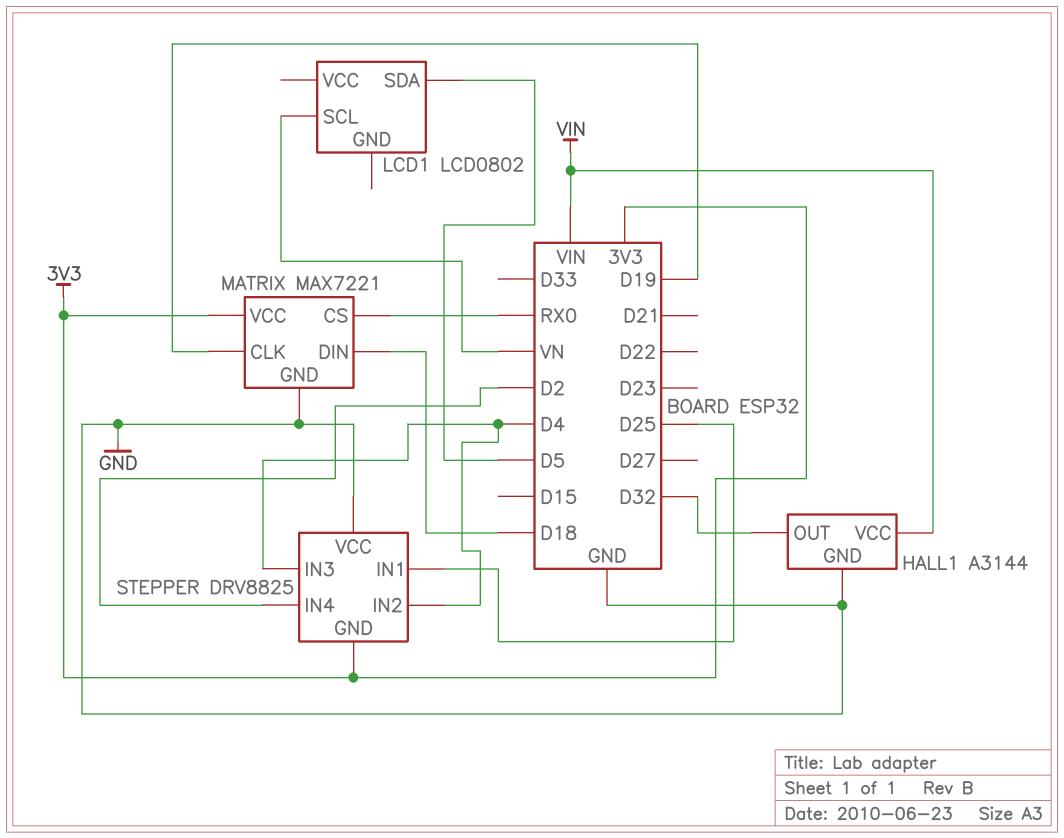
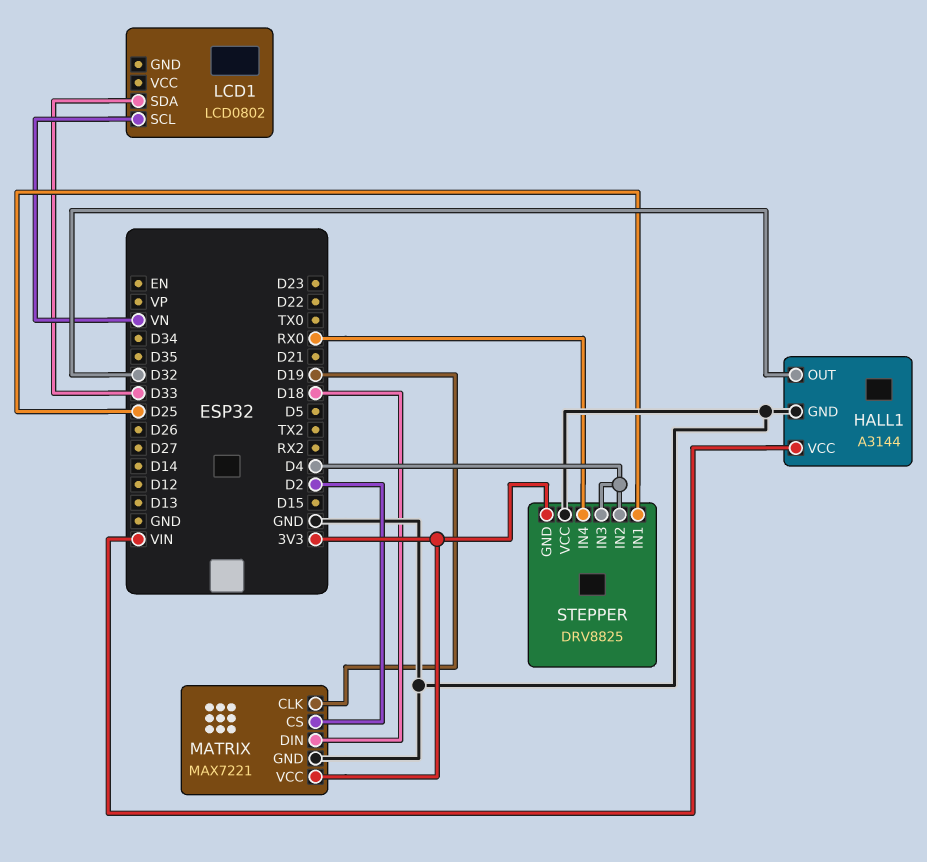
LCD1 pin SDA: D5 -> D33
MATRIX pin CS: RX0 -> D2
STEPPER pin IN4: D2 -> RX0

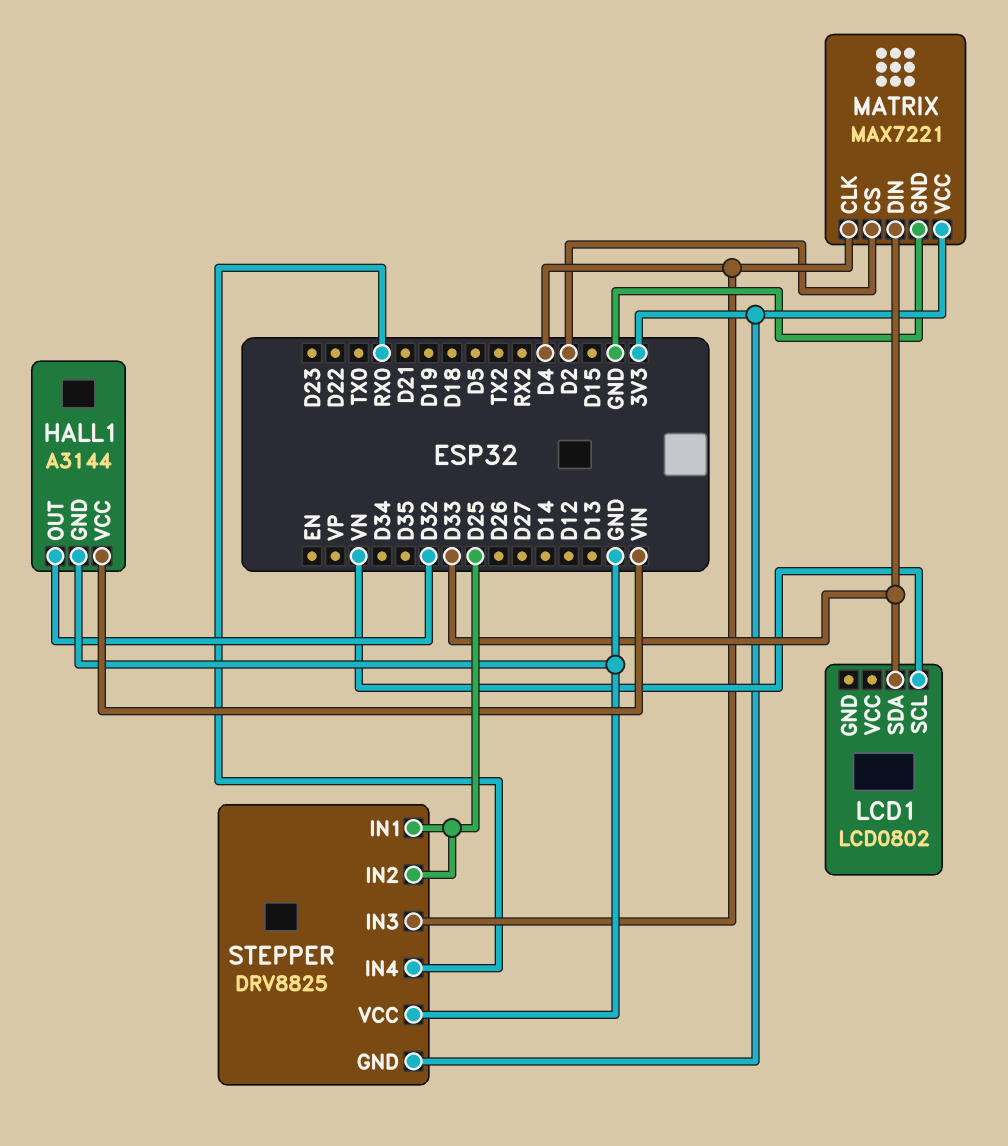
MATRIX pin CLK: D19 -> D4
MATRIX pin DIN: D18 -> D33
STEPPER pin IN2: D4 -> D25

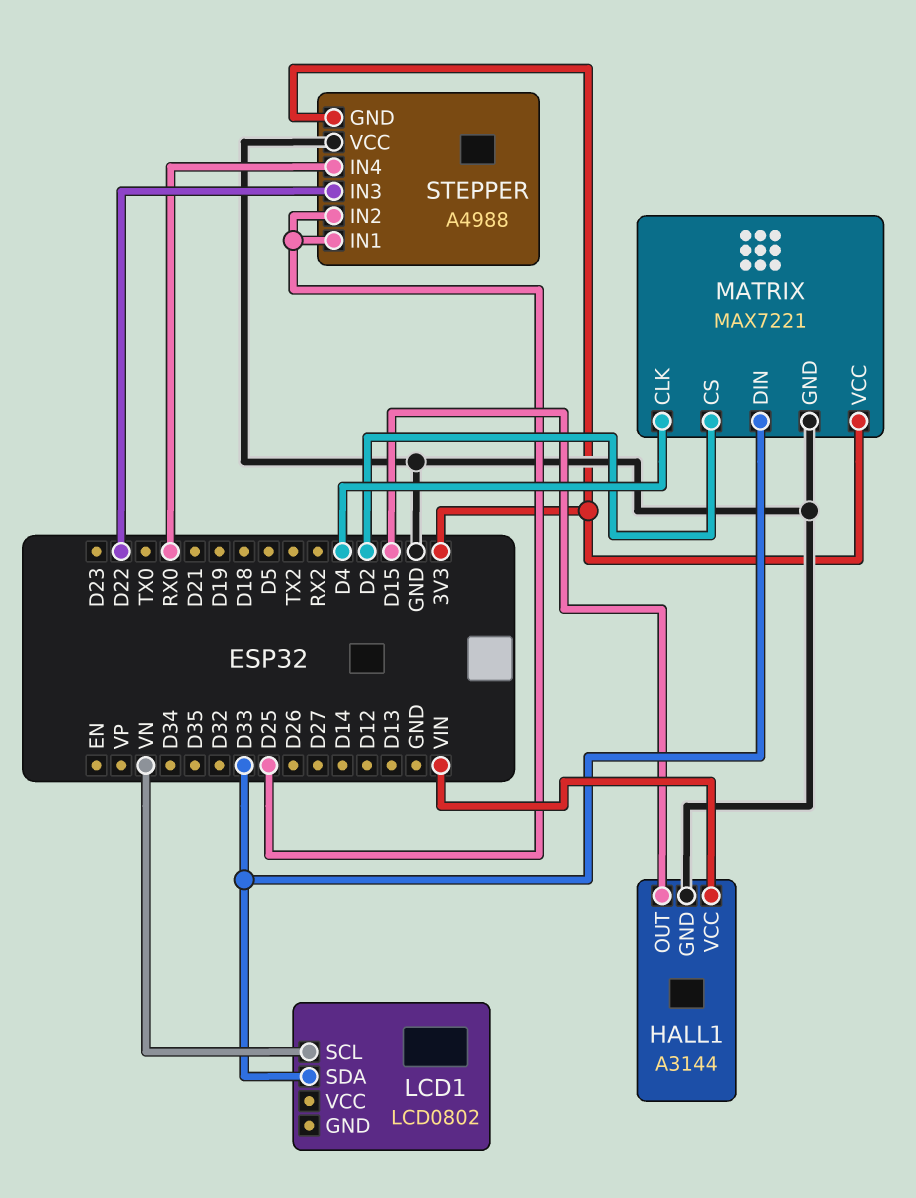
HALL1 pin OUT: D32 -> D15
STEPPER: DRV8825 -> A4988
STEPPER pin IN3: D4 -> D22

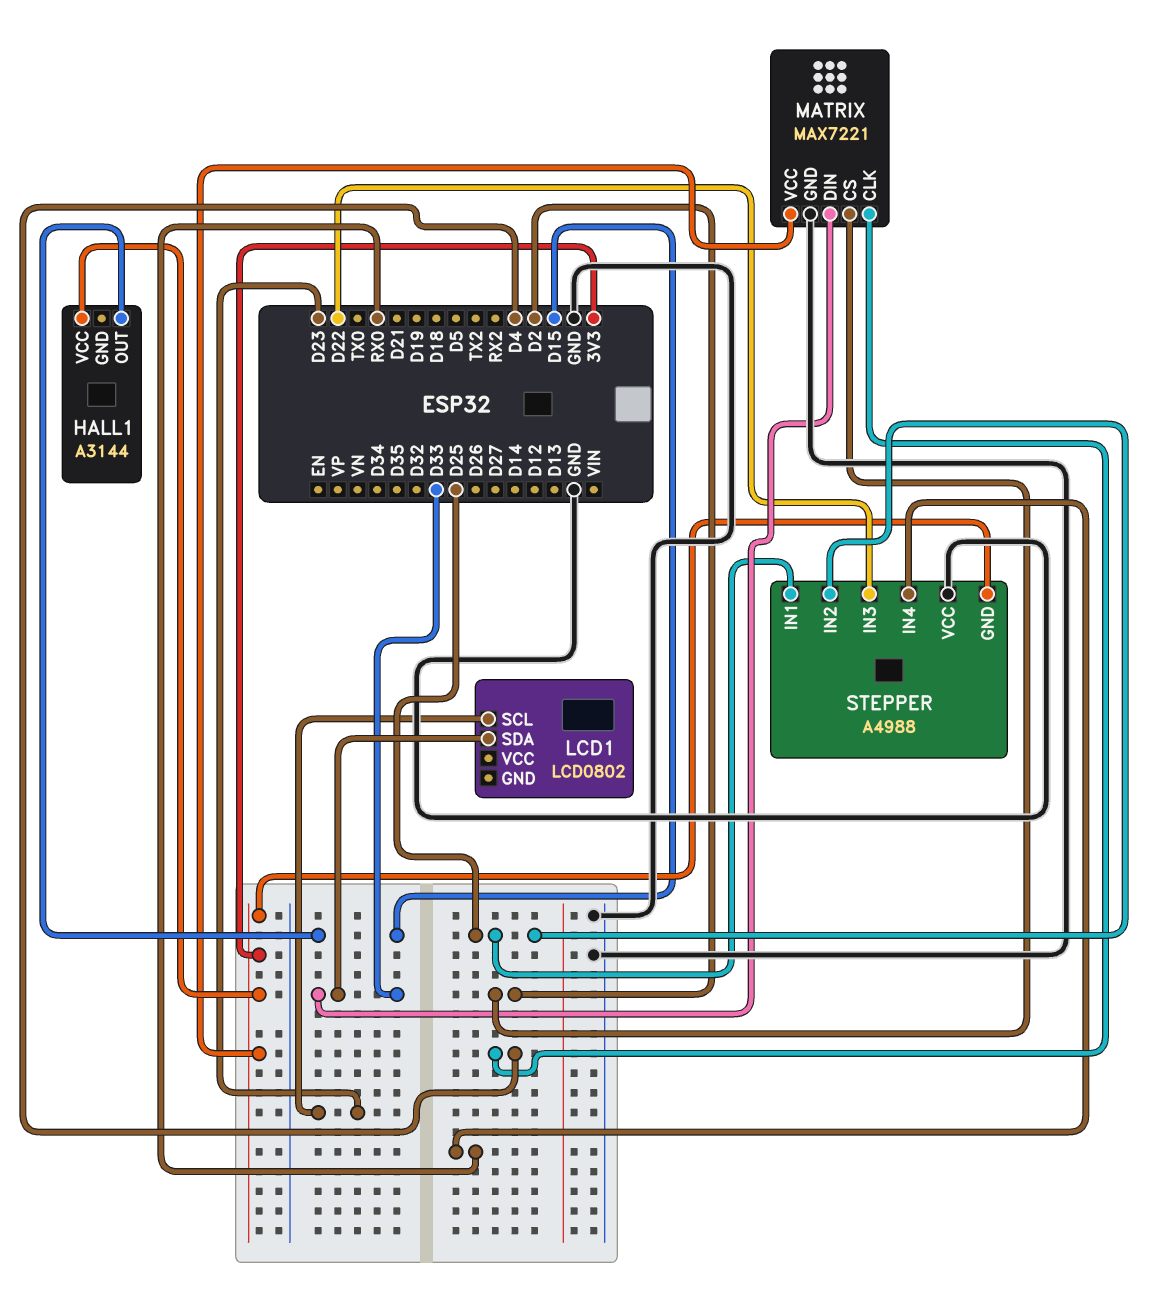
HALL1 pin GND: GND -> none
HALL1 pin VCC: VIN -> 3V3
LCD1 pin SCL: VN -> D23

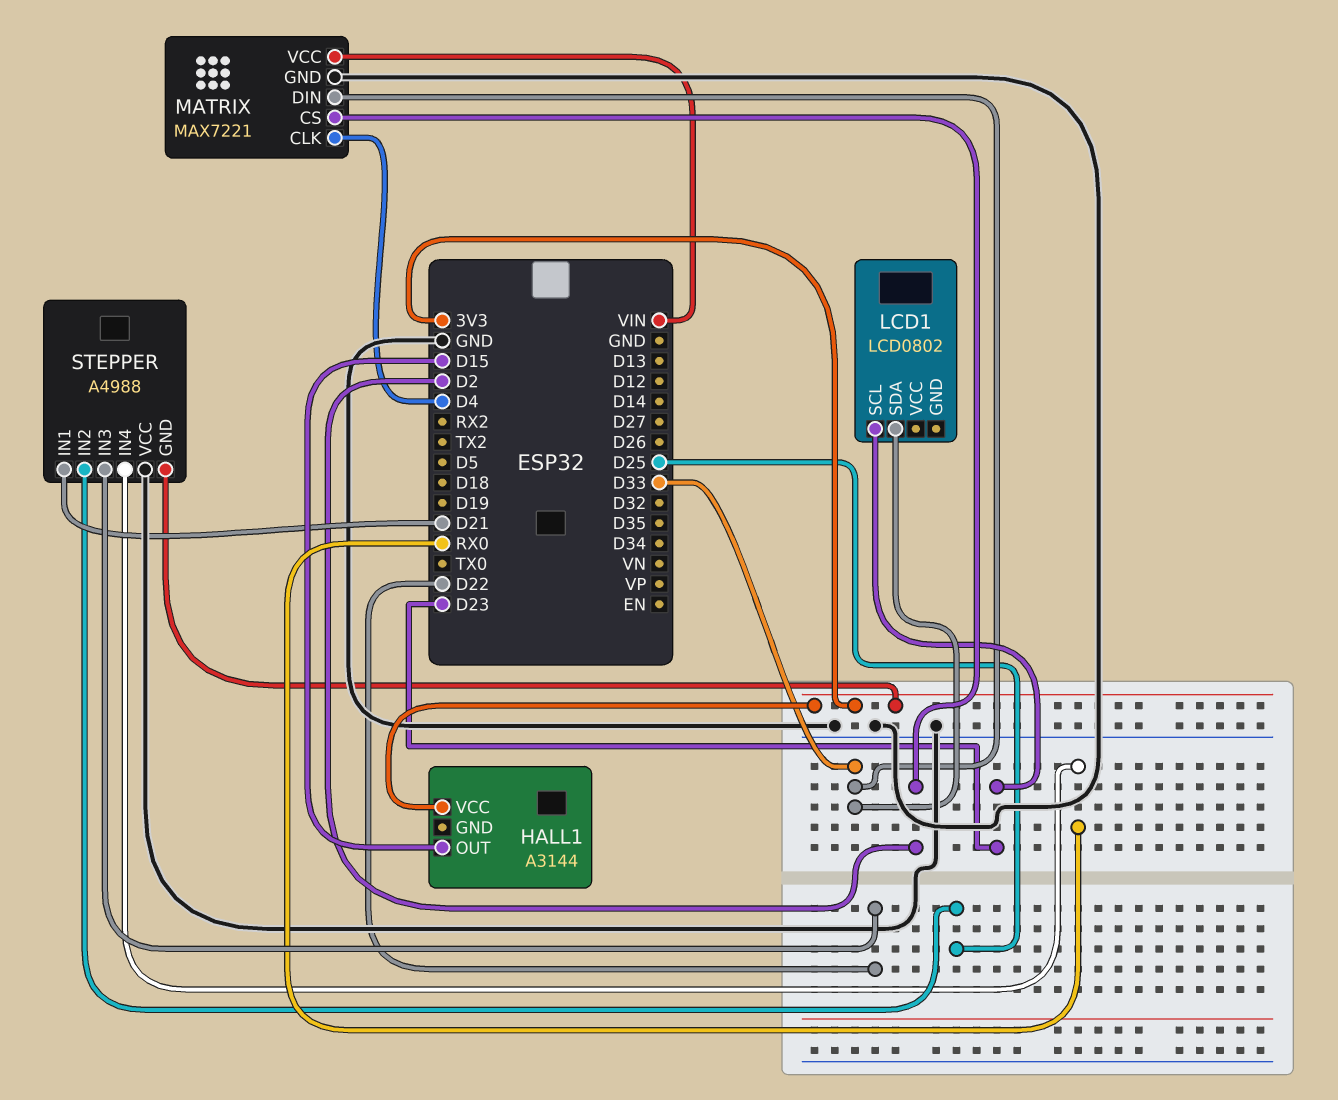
MATRIX pin VCC: 3V3 -> VIN
STEPPER pin IN1: D25 -> D21

